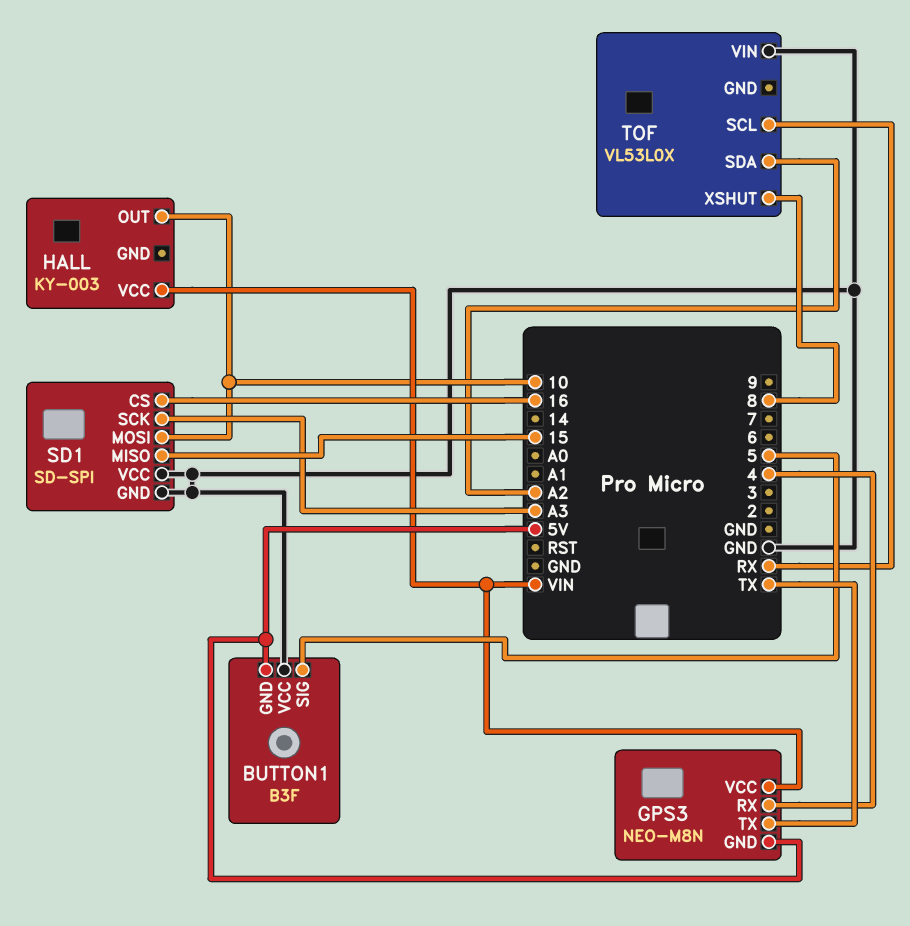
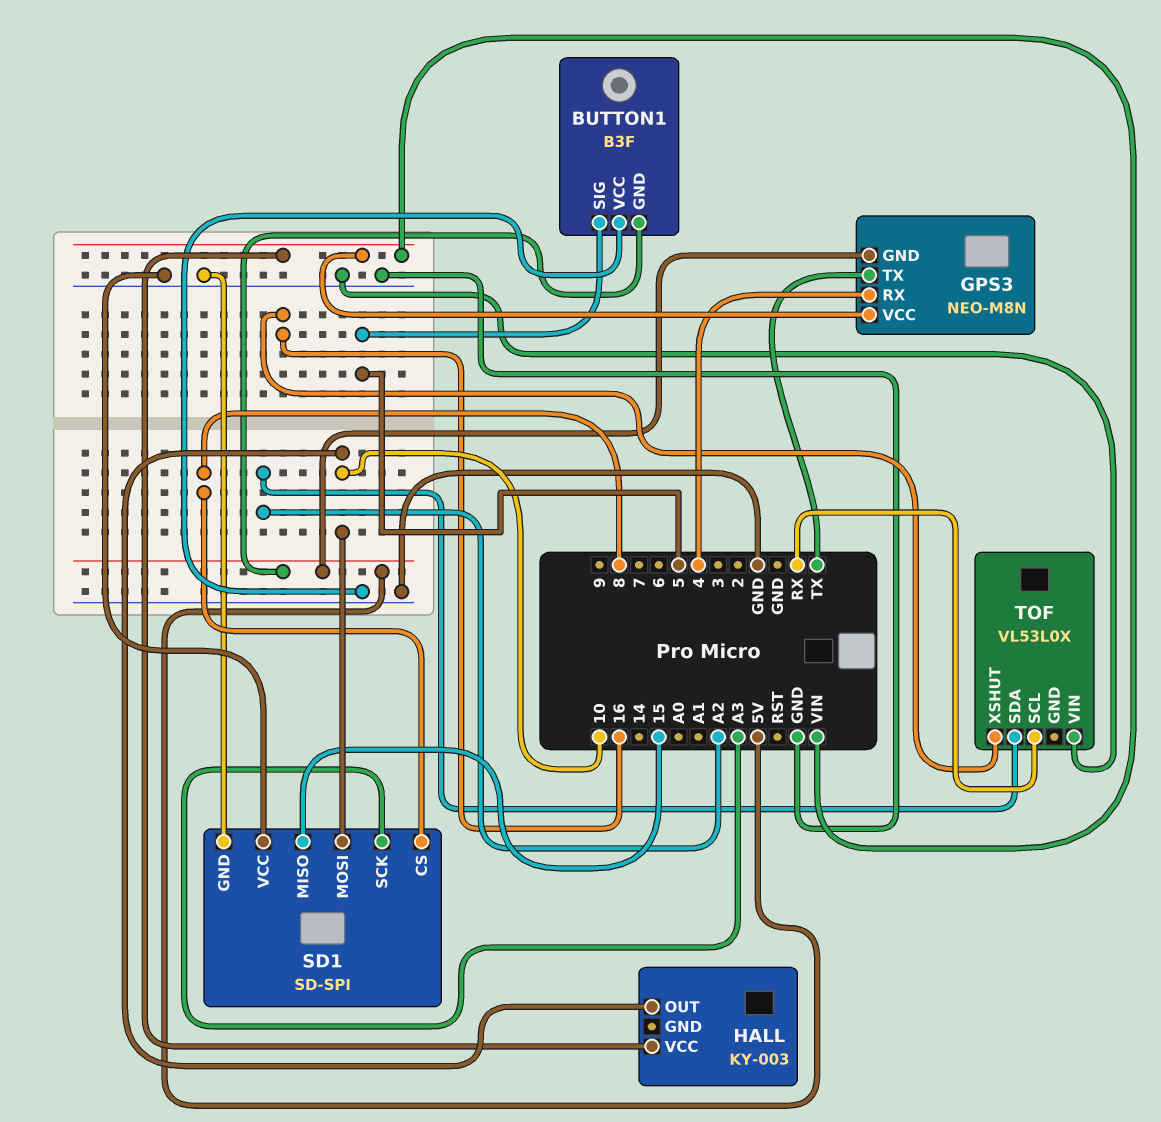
SD1 pin CS: 16 -> 8
TOF pin XSHUT: 8 -> 16

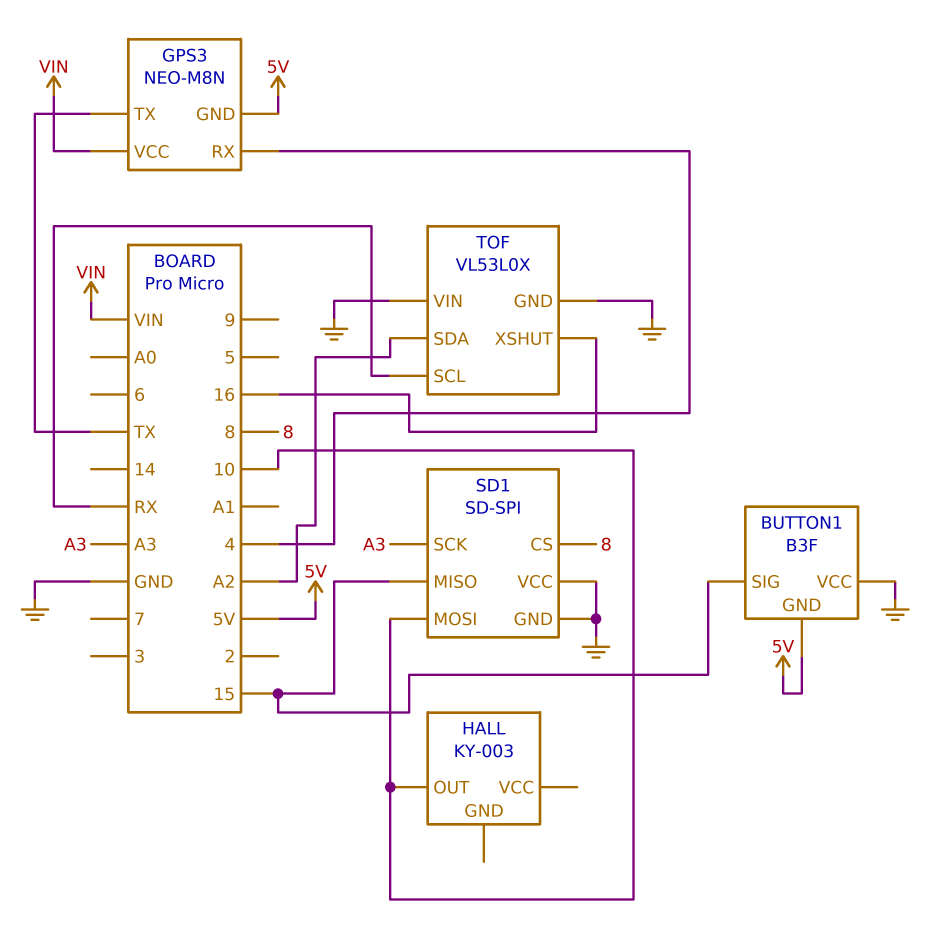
BUTTON1 pin SIG: 5 -> 15
HALL pin VCC: VIN -> none
TOF pin GND: none -> GND

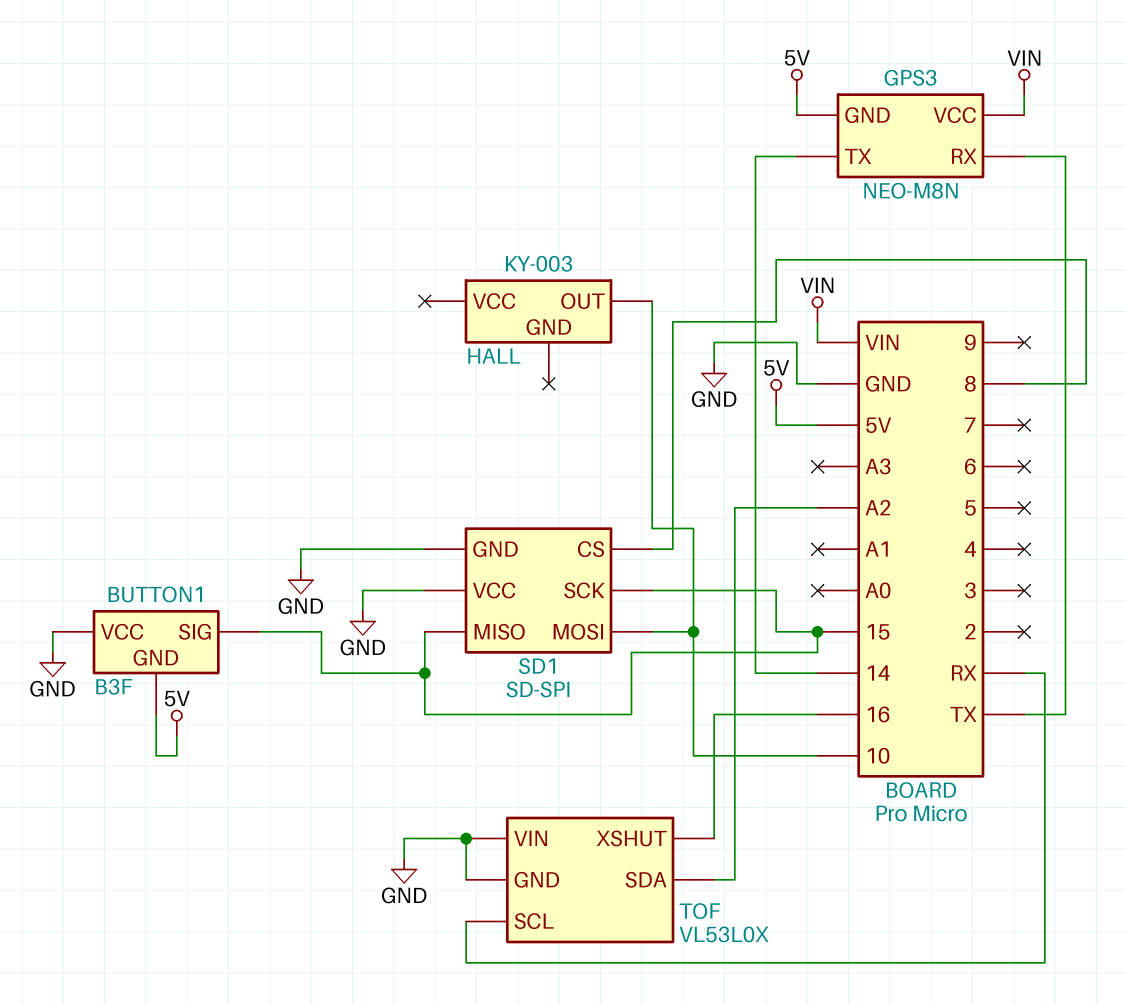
GPS3 pin RX: 4 -> TX
GPS3 pin TX: TX -> 14
SD1 pin SCK: A3 -> 15

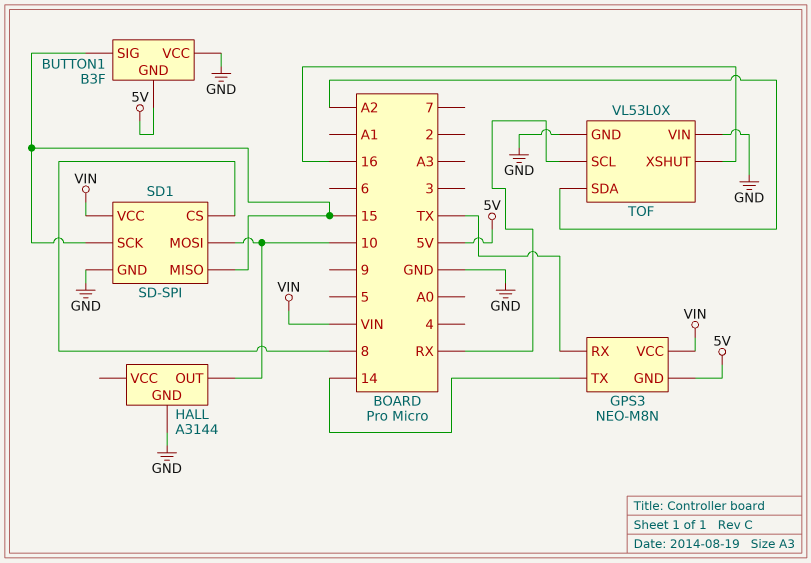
HALL: KY-003 -> A3144
HALL pin GND: none -> GND
SD1 pin VCC: GND -> VIN

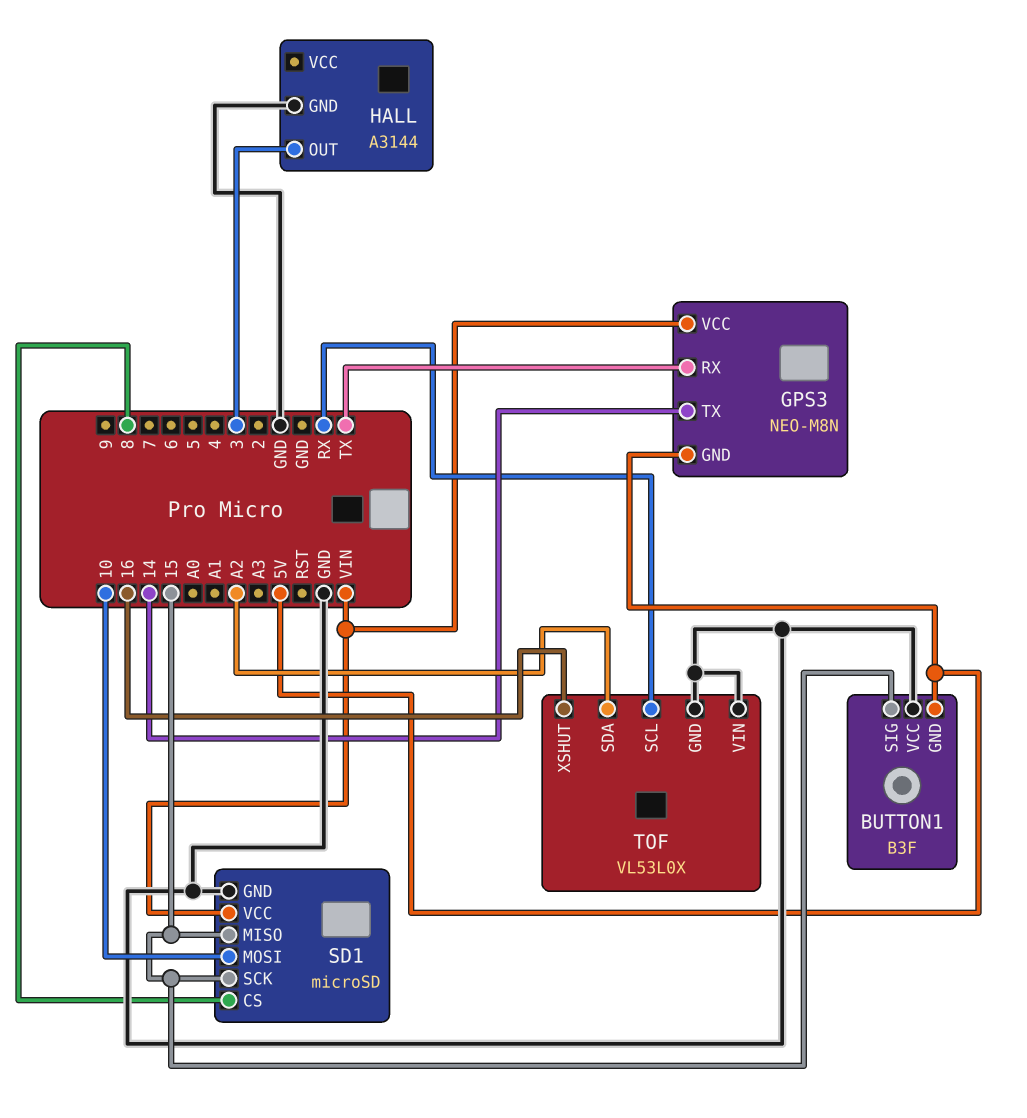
HALL pin OUT: 10 -> 3
SD1: SD-SPI -> microSD

